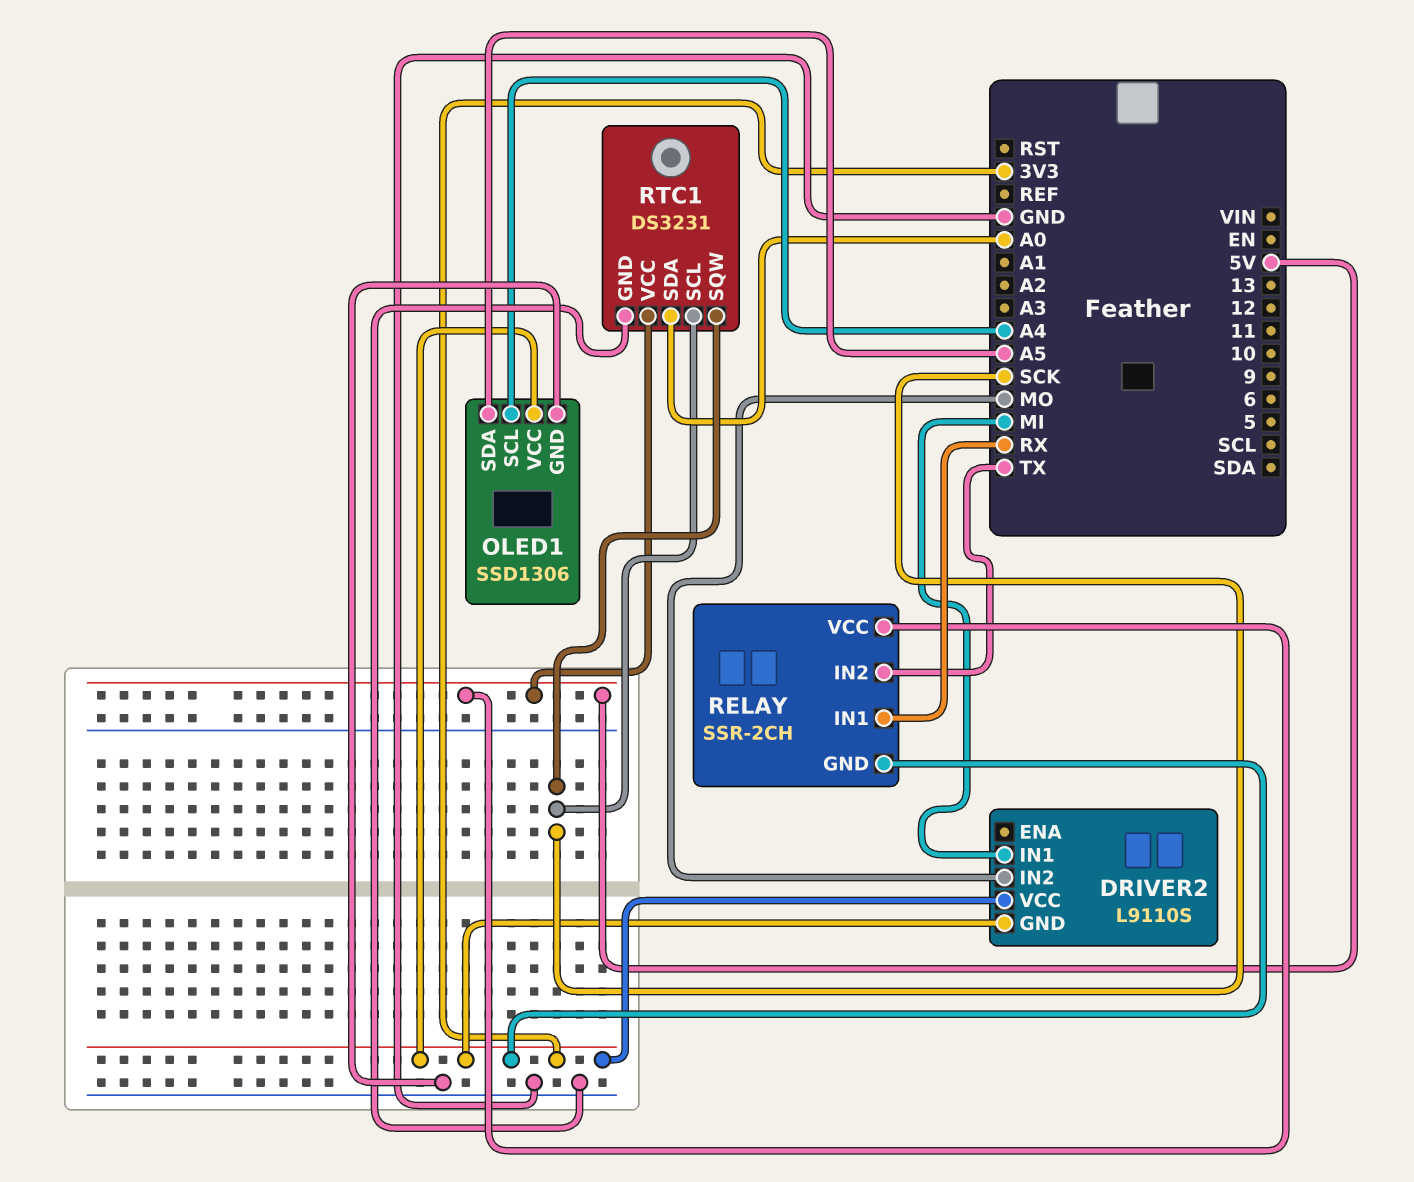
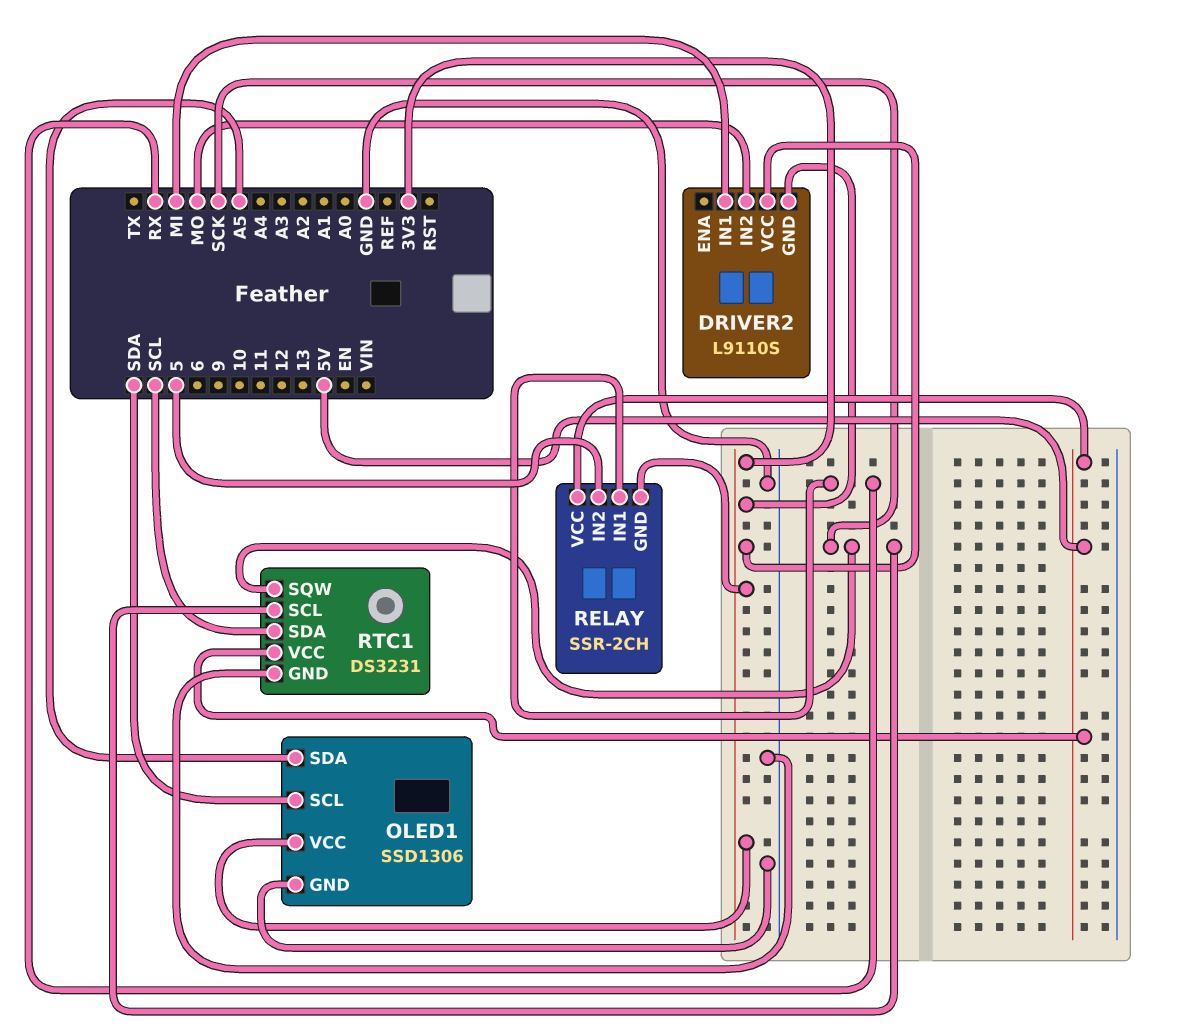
OLED1 pin SCL: A4 -> SDA
RELAY pin IN2: TX -> 5
RTC1 pin SDA: A0 -> SCL

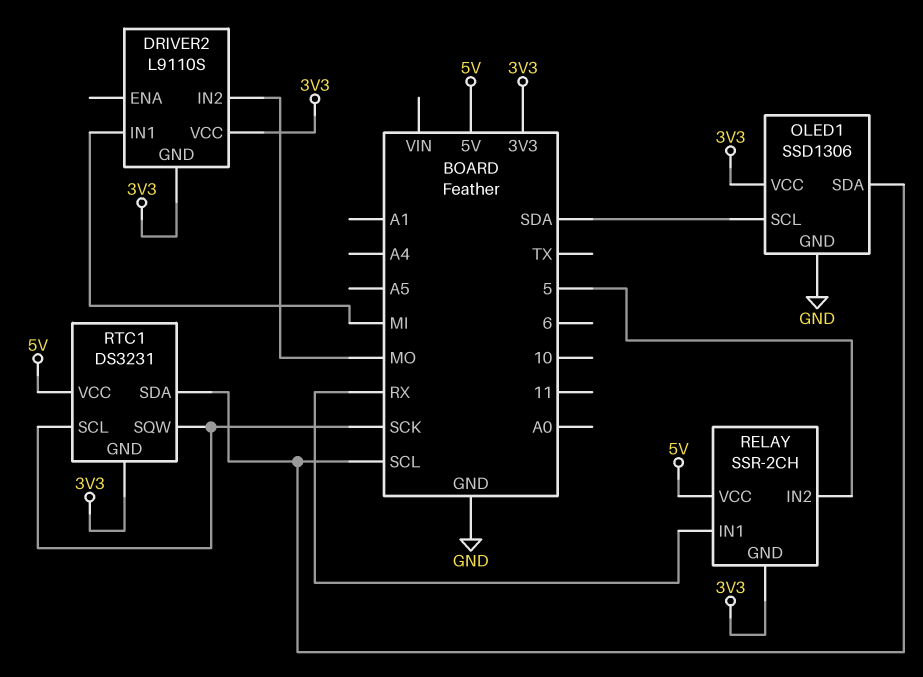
OLED1 pin SDA: A5 -> SCL
RTC1 pin GND: GND -> 3V3

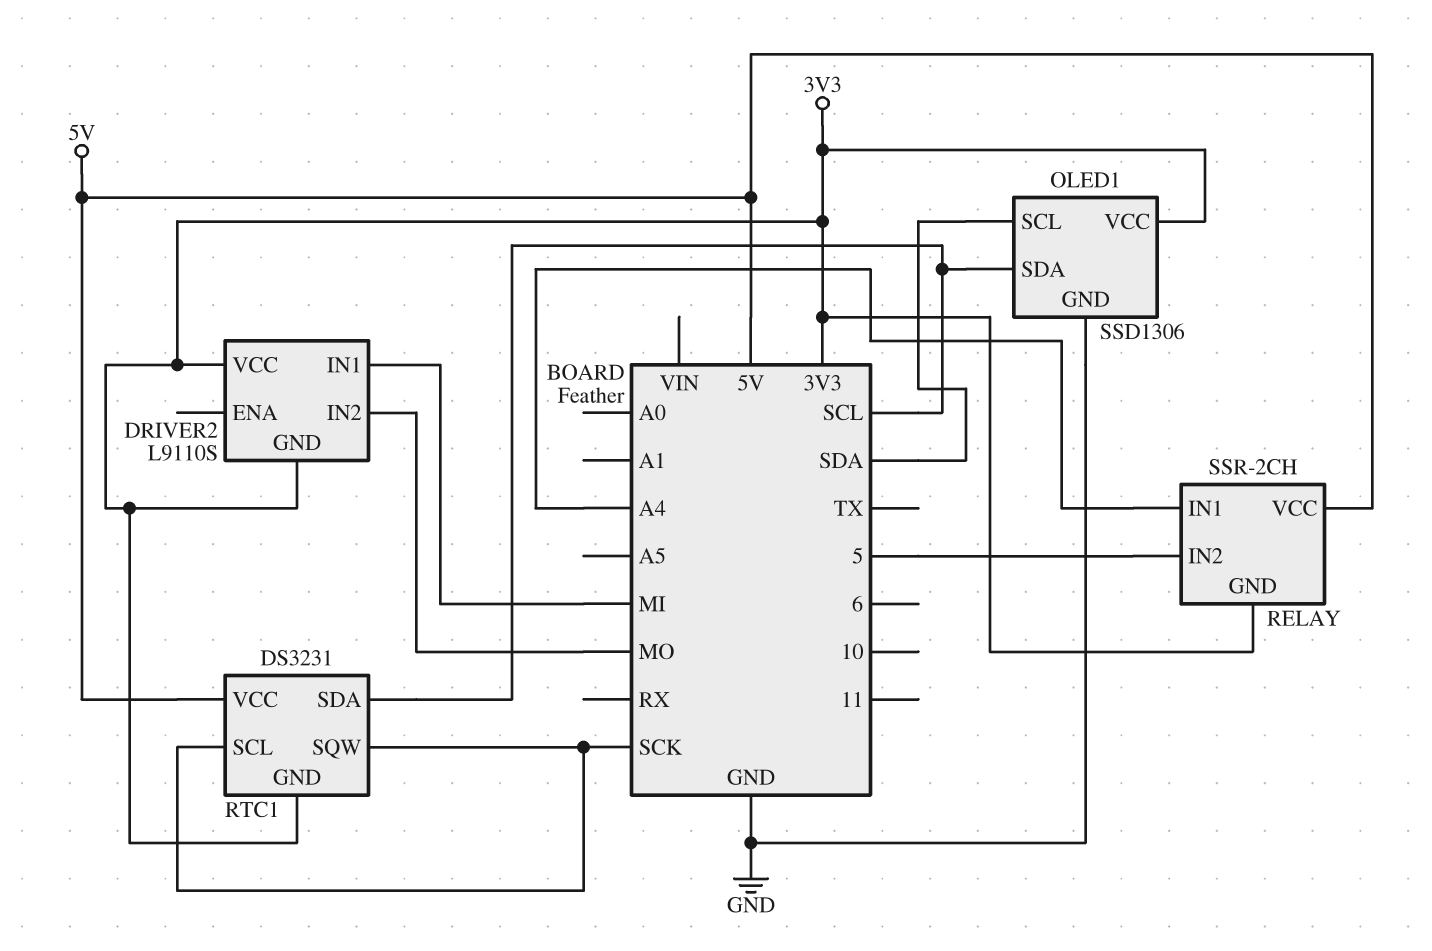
RELAY pin IN1: RX -> A4

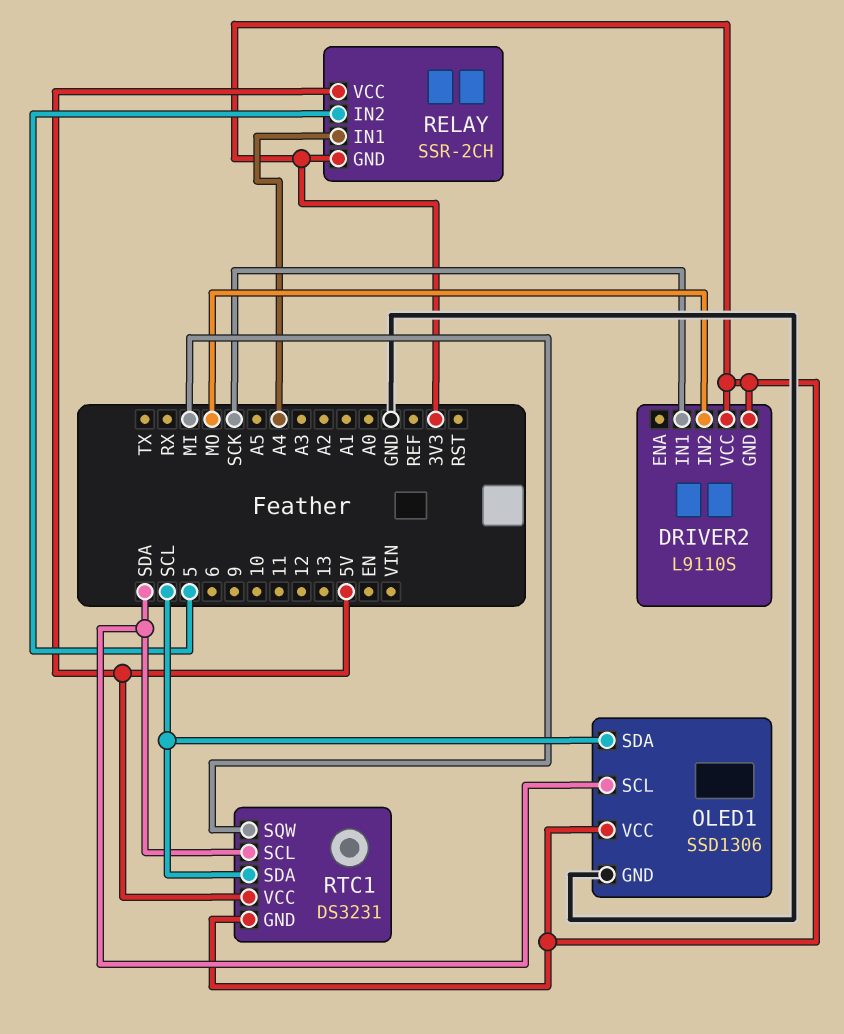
DRIVER2 pin IN1: MI -> SCK
RTC1 pin SCL: SCK -> SDA
RTC1 pin SQW: SCK -> MI

